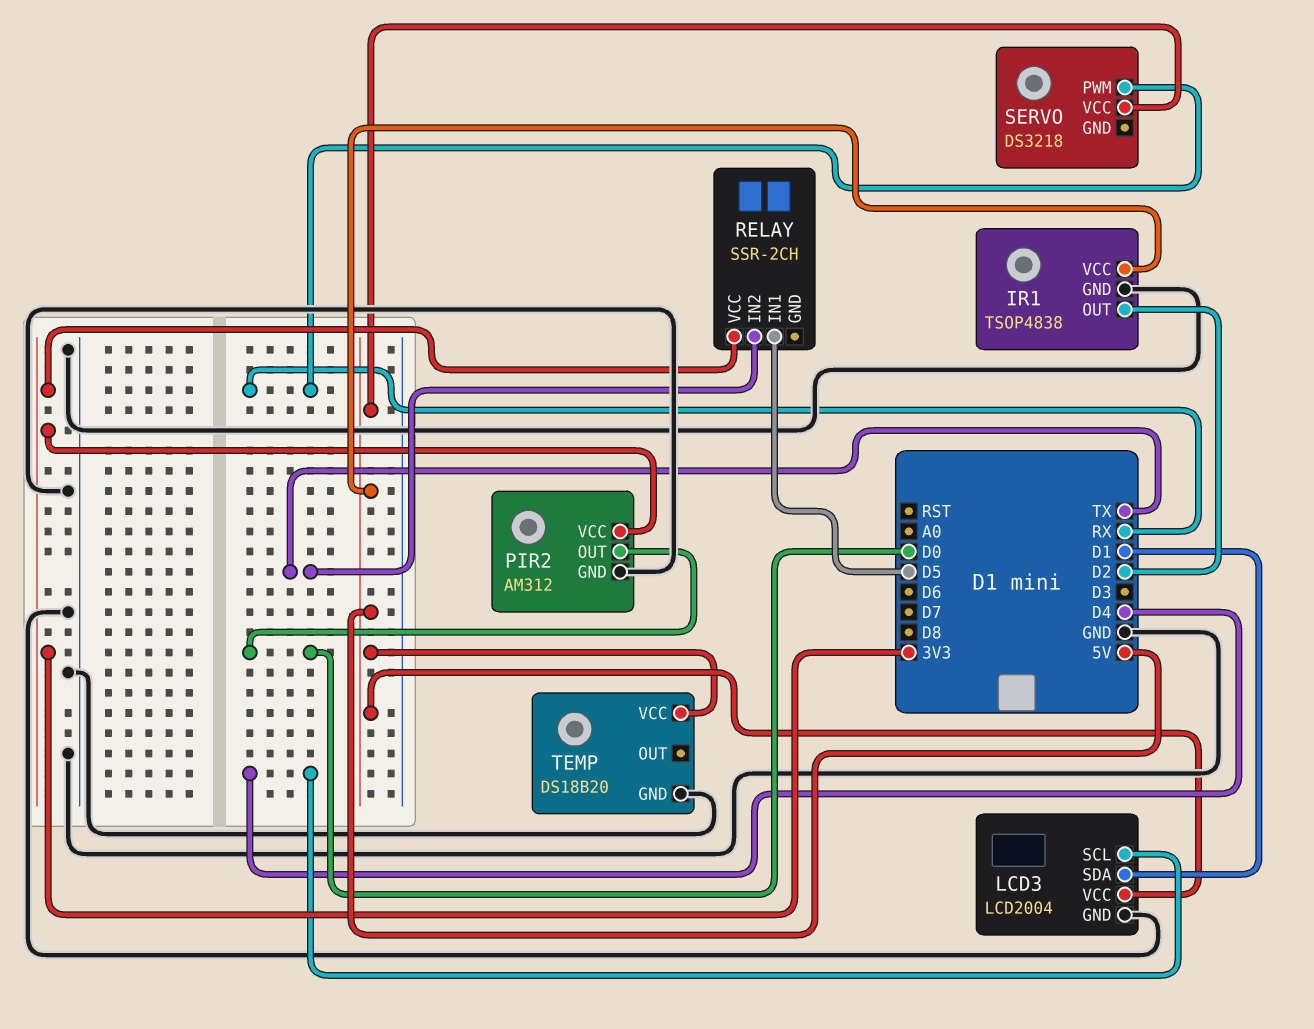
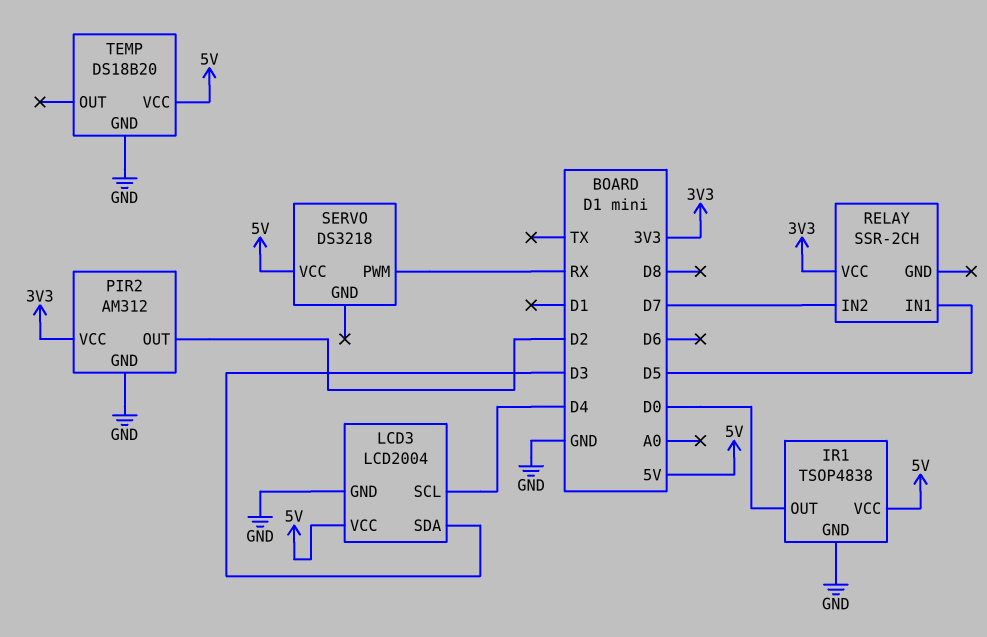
IR1 pin OUT: D2 -> D0
LCD3 pin SDA: D1 -> D3
PIR2 pin OUT: D0 -> D2
RELAY pin IN2: TX -> D7

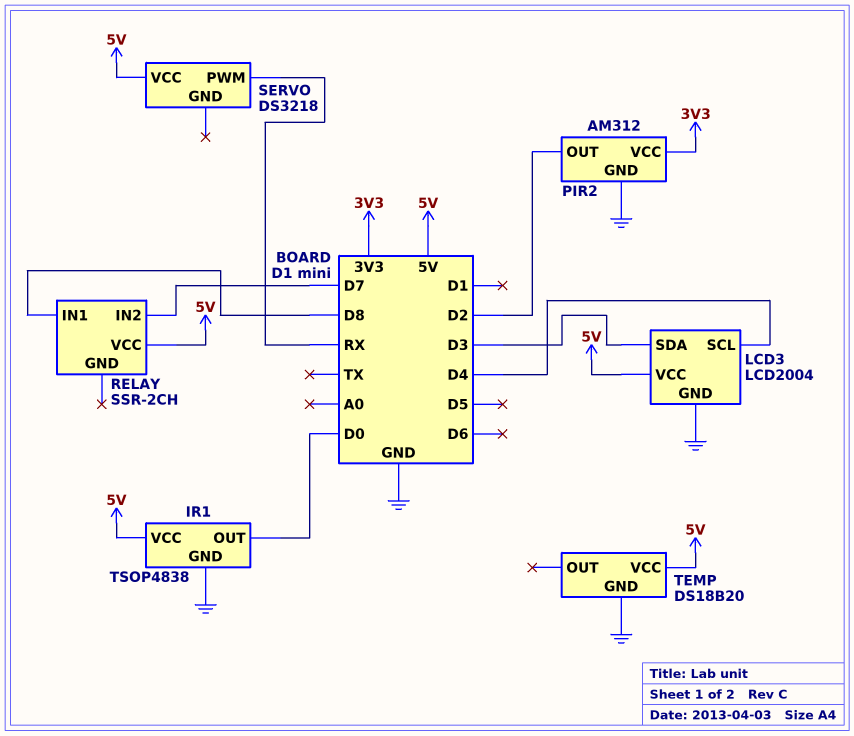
RELAY pin IN1: D5 -> D8
RELAY pin VCC: 3V3 -> 5V

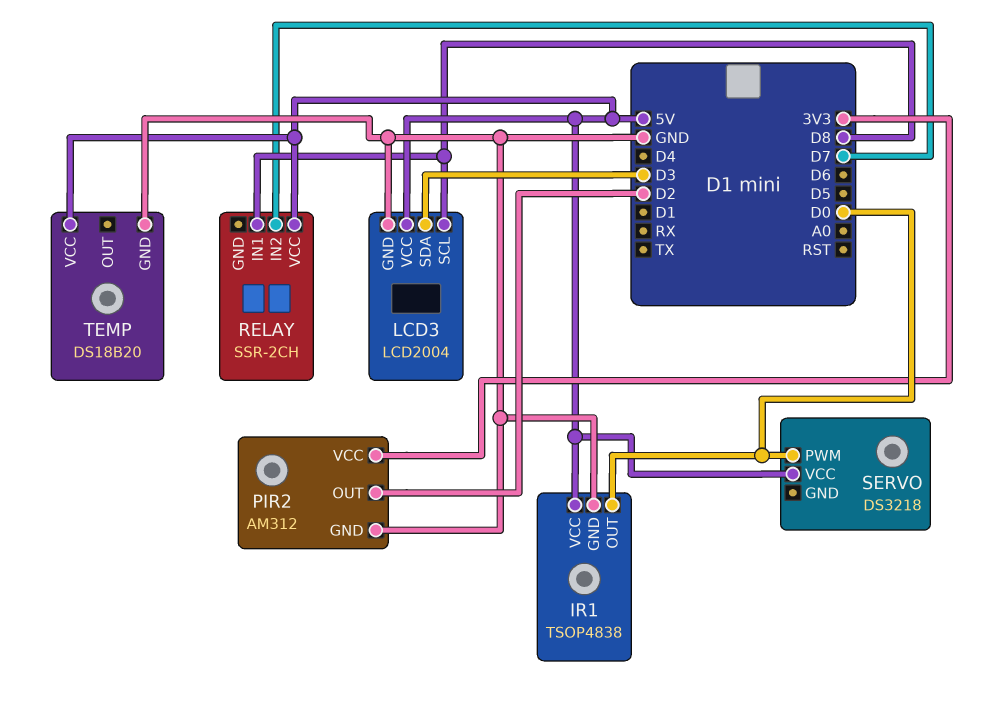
LCD3 pin SCL: D4 -> D8
SERVO pin PWM: RX -> D0

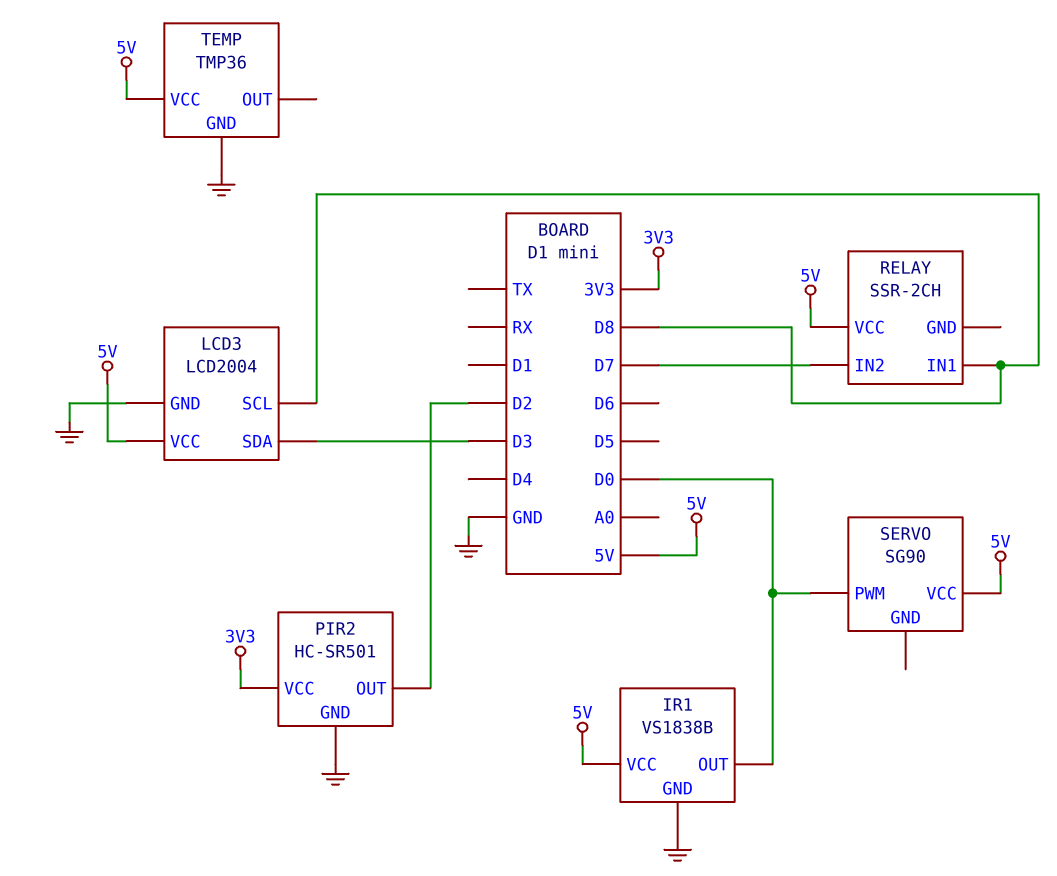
IR1: TSOP4838 -> VS1838B
PIR2: AM312 -> HC-SR501
SERVO: DS3218 -> SG90
TEMP: DS18B20 -> TMP36

